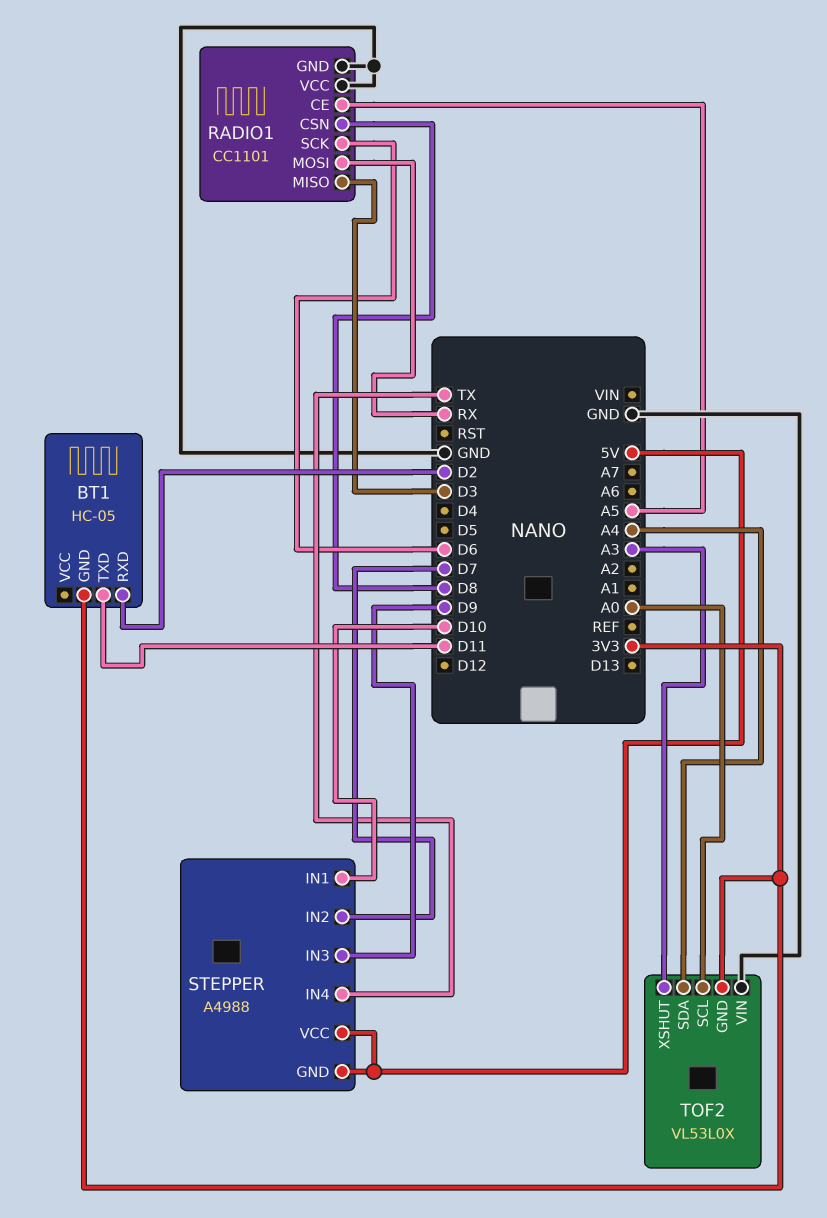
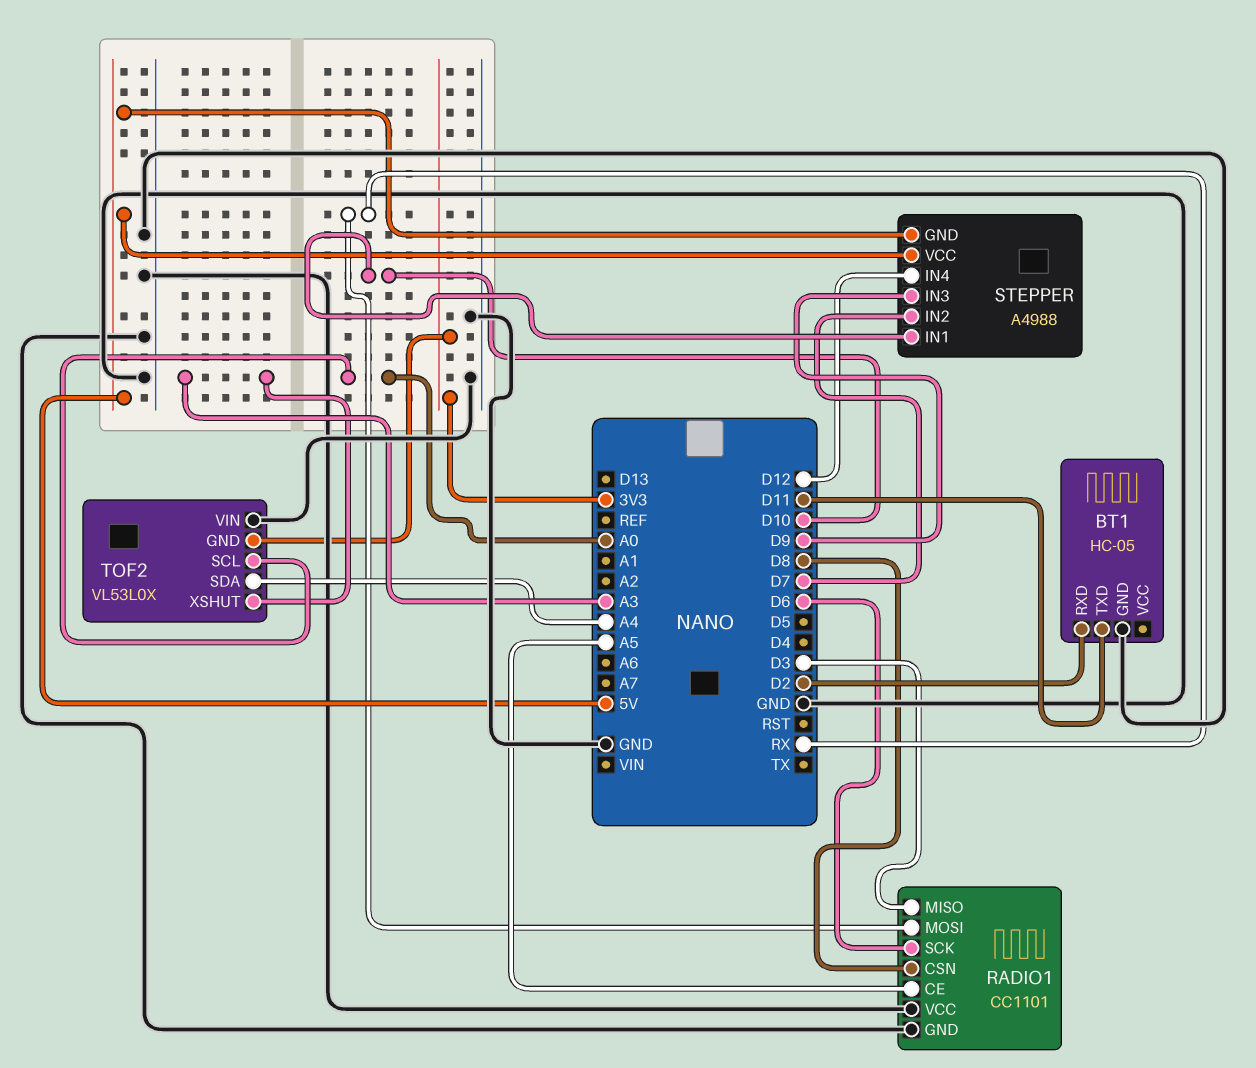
BT1 pin GND: 3V3 -> GND
STEPPER pin IN4: TX -> D12

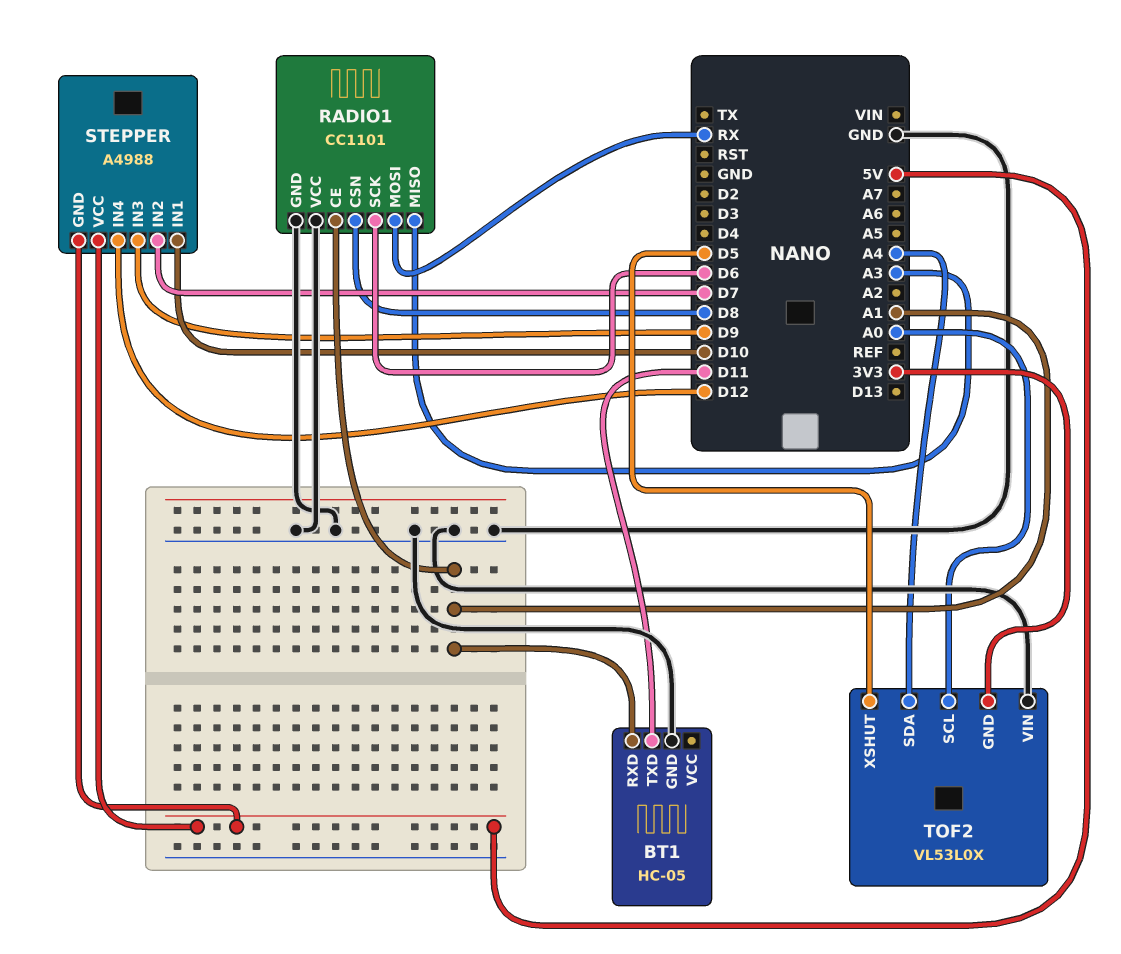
BT1 pin RXD: D2 -> A1
RADIO1 pin CE: A5 -> A1
RADIO1 pin MISO: D3 -> A3
TOF2 pin XSHUT: A3 -> D5

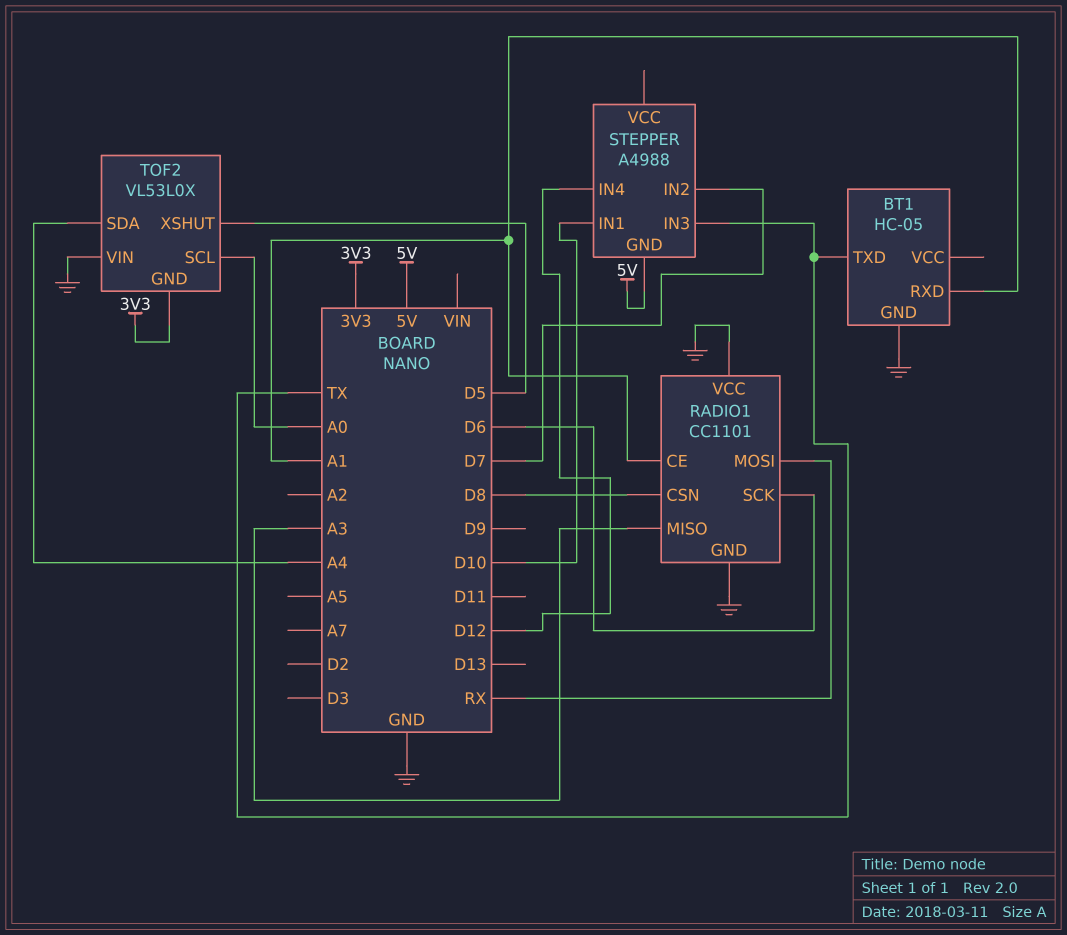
BT1 pin TXD: D11 -> TX
STEPPER pin IN3: D9 -> TX
STEPPER pin VCC: 5V -> none

